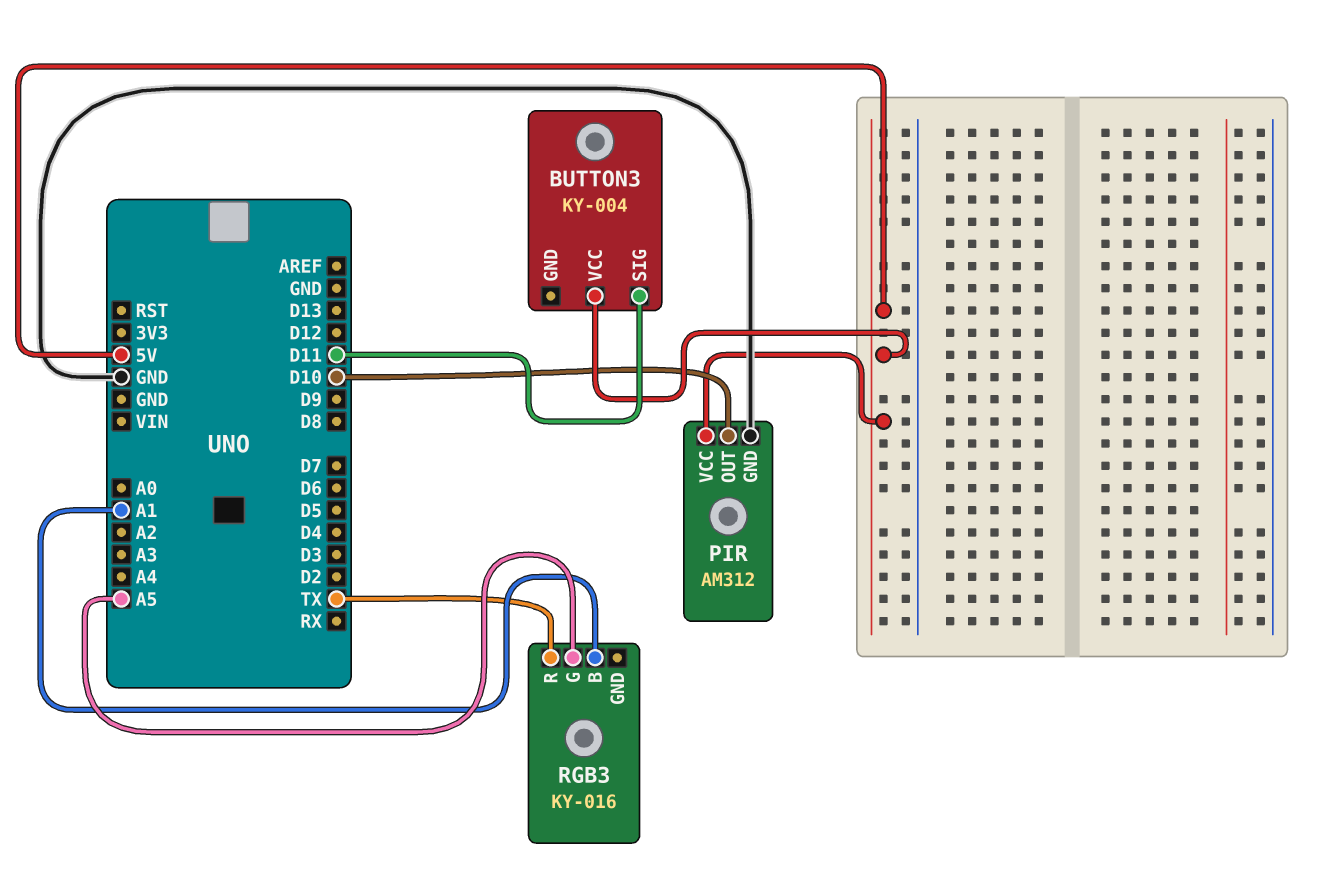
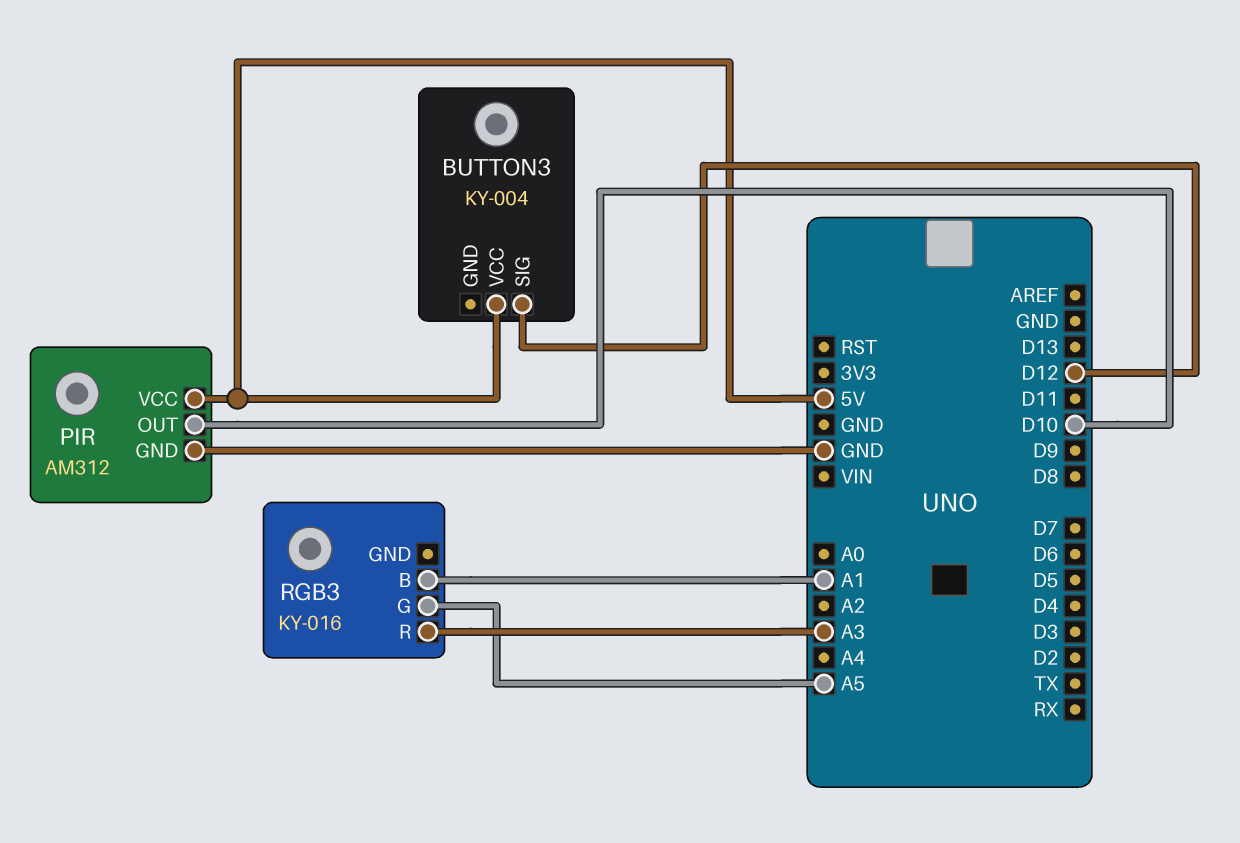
BUTTON3 pin SIG: D11 -> D12
RGB3 pin R: TX -> A3

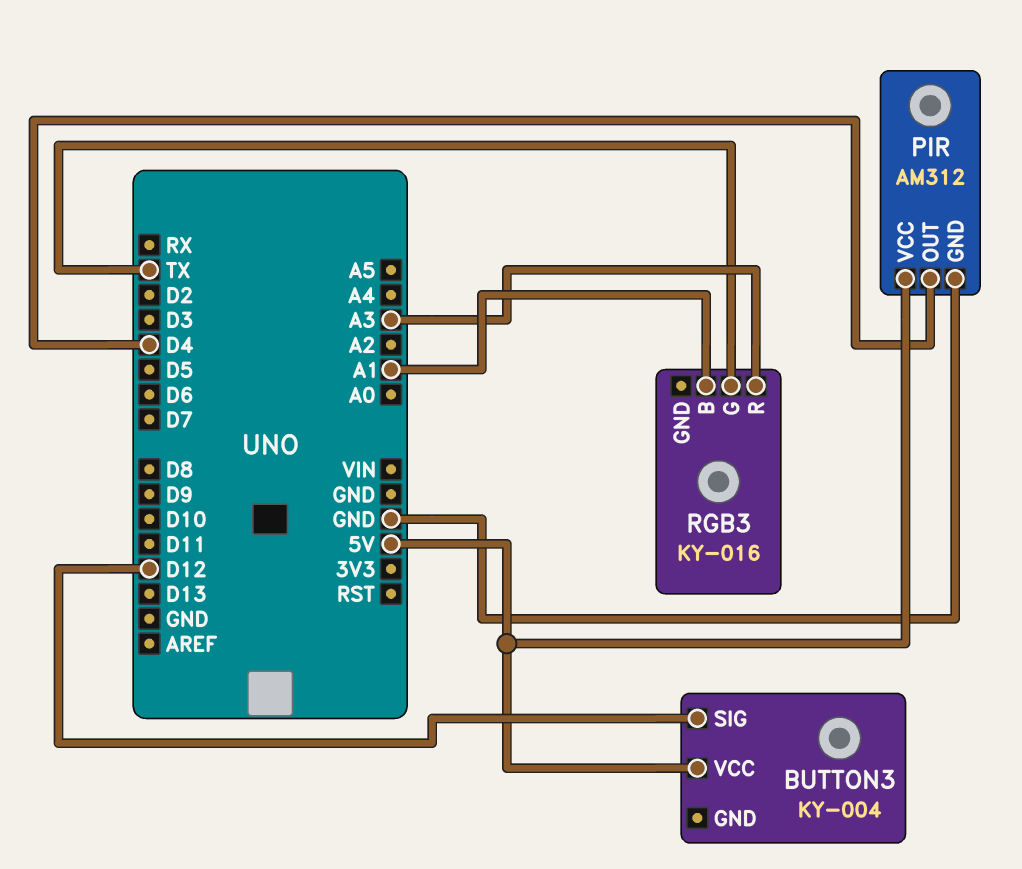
PIR pin OUT: D10 -> D4
RGB3 pin G: A5 -> TX

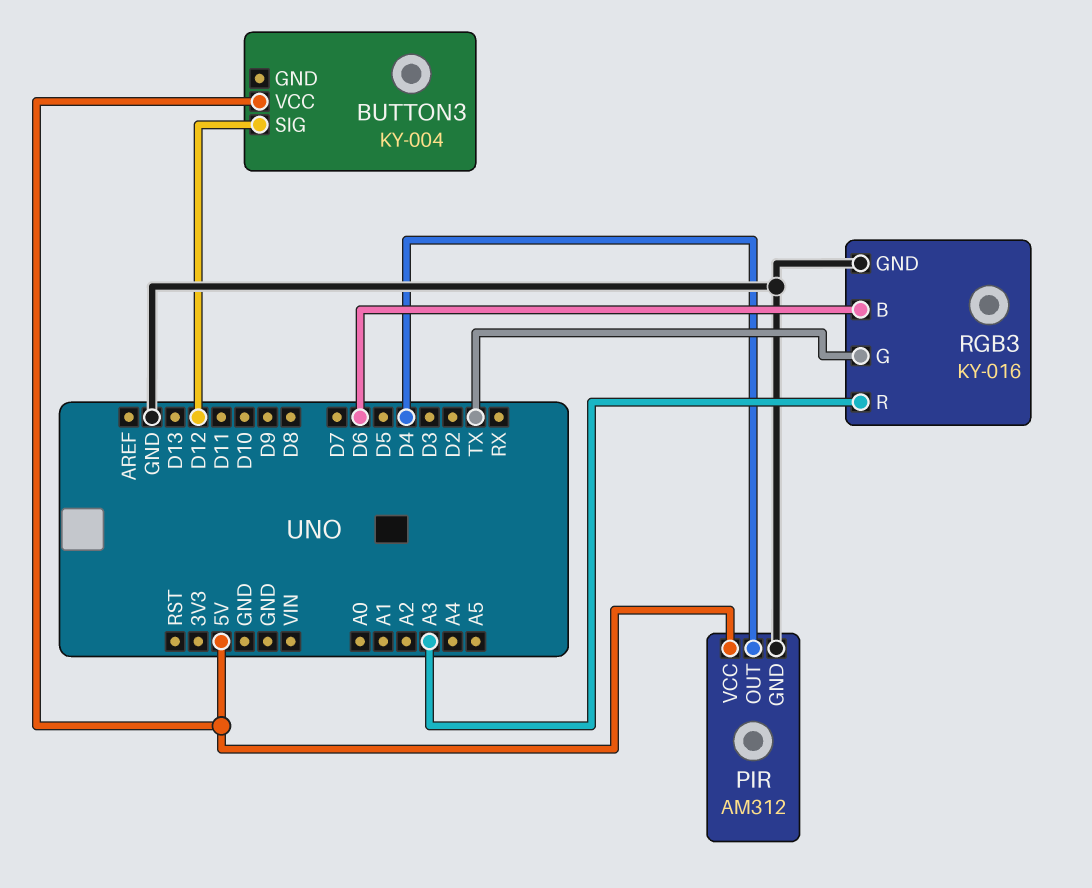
RGB3 pin B: A1 -> D6
RGB3 pin GND: none -> GND

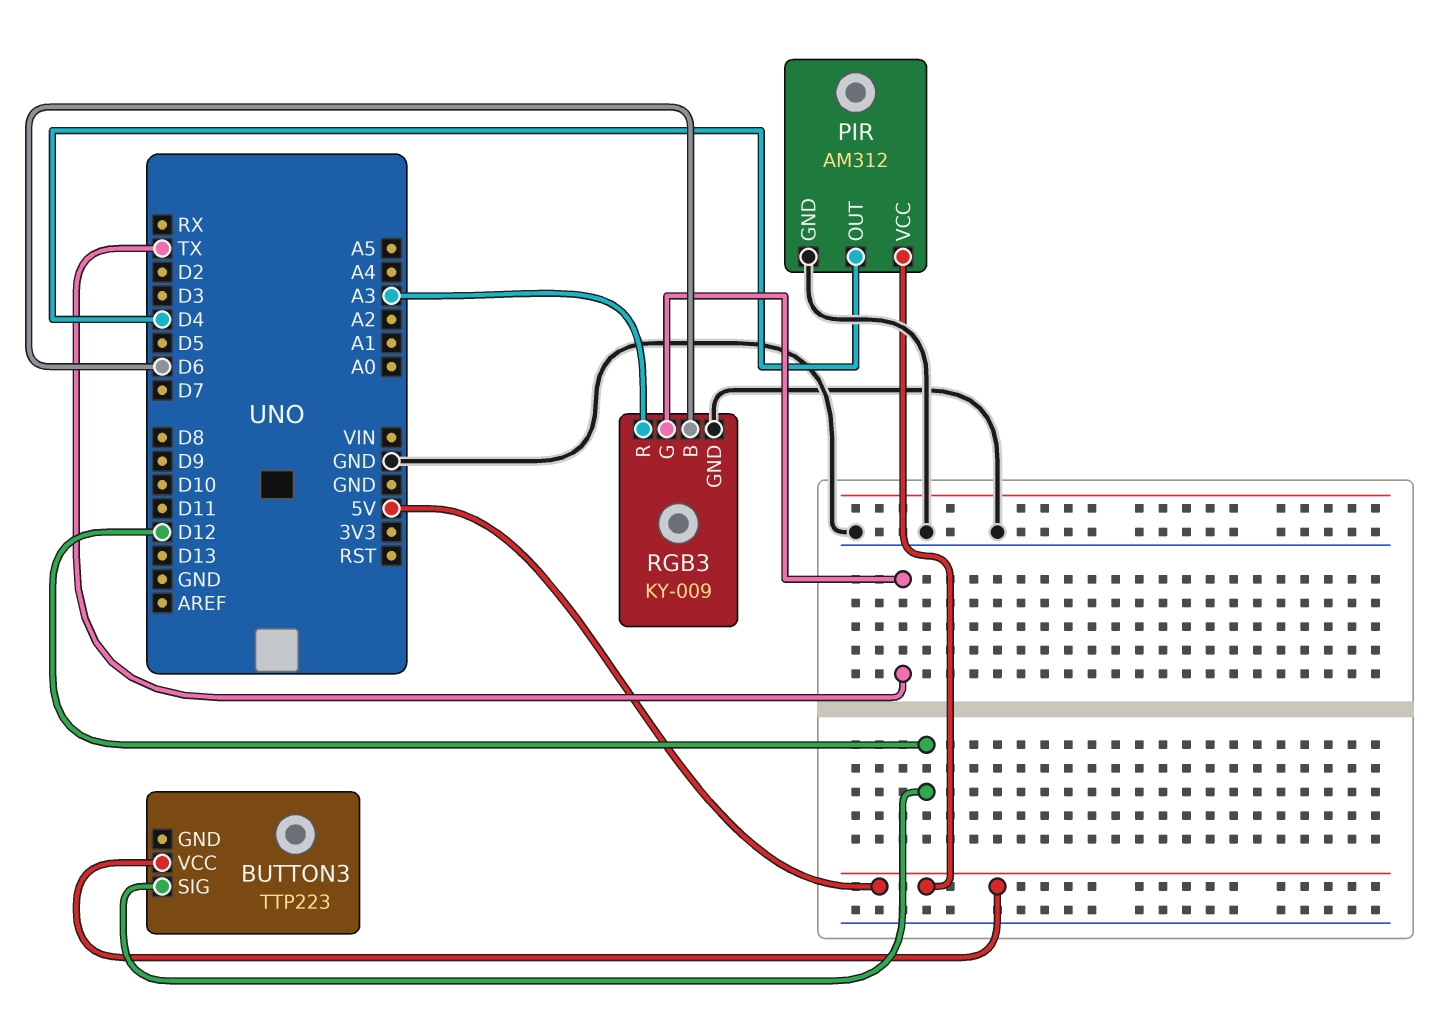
BUTTON3: KY-004 -> TTP223
RGB3: KY-016 -> KY-009

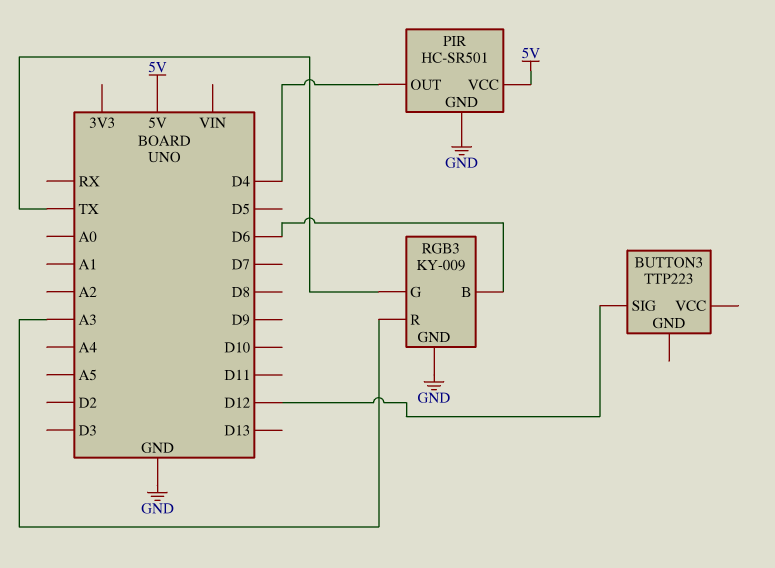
BUTTON3 pin VCC: 5V -> none
PIR: AM312 -> HC-SR501

